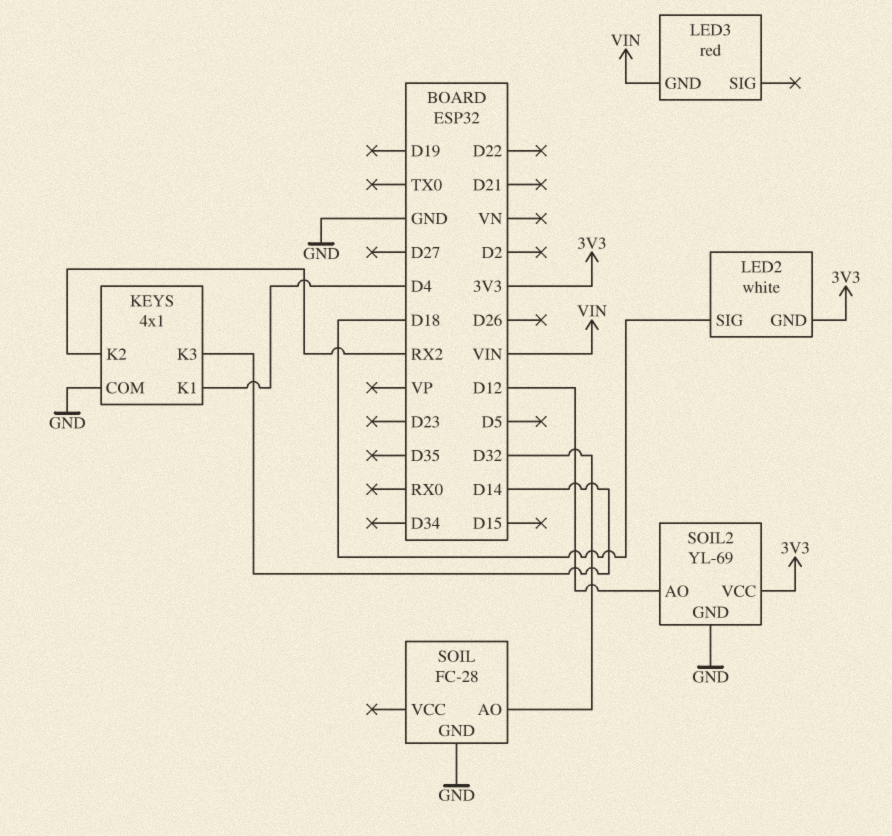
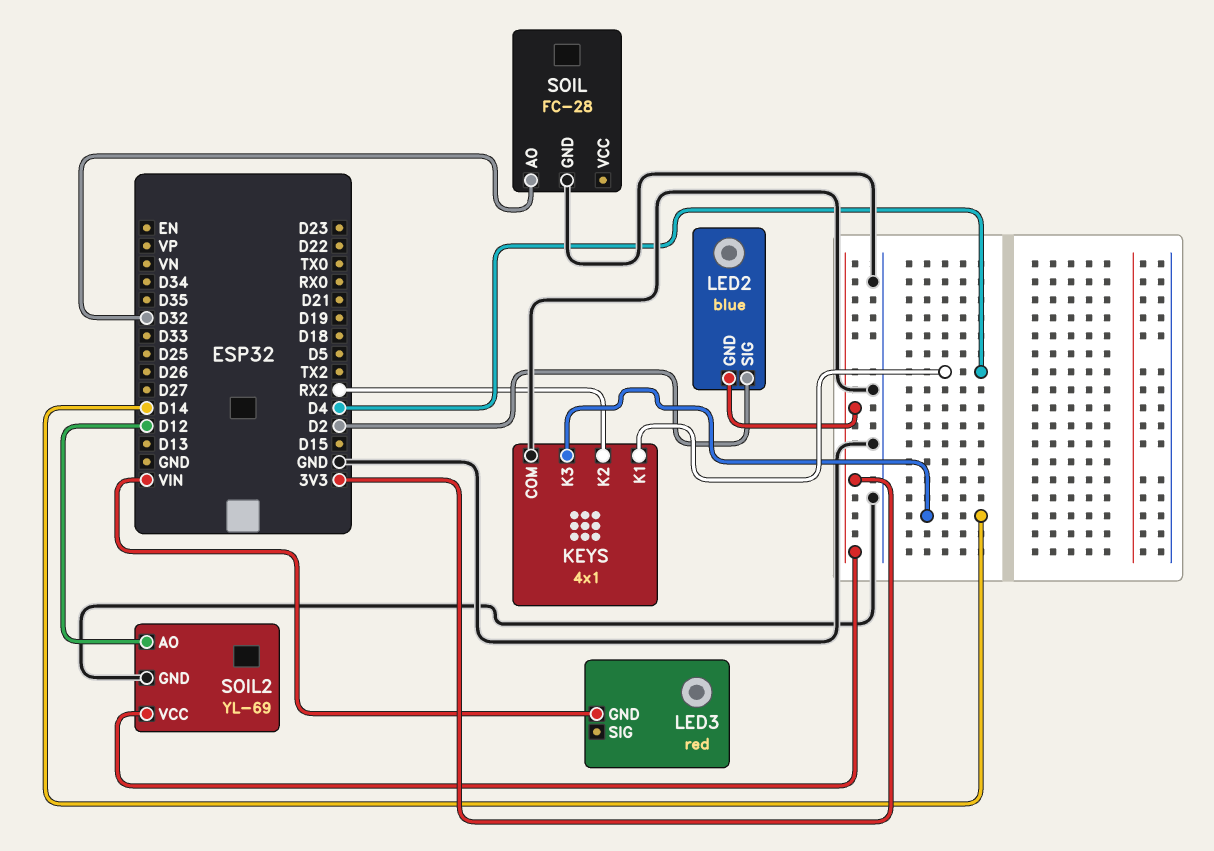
LED2: white -> blue
LED2 pin SIG: D18 -> D2

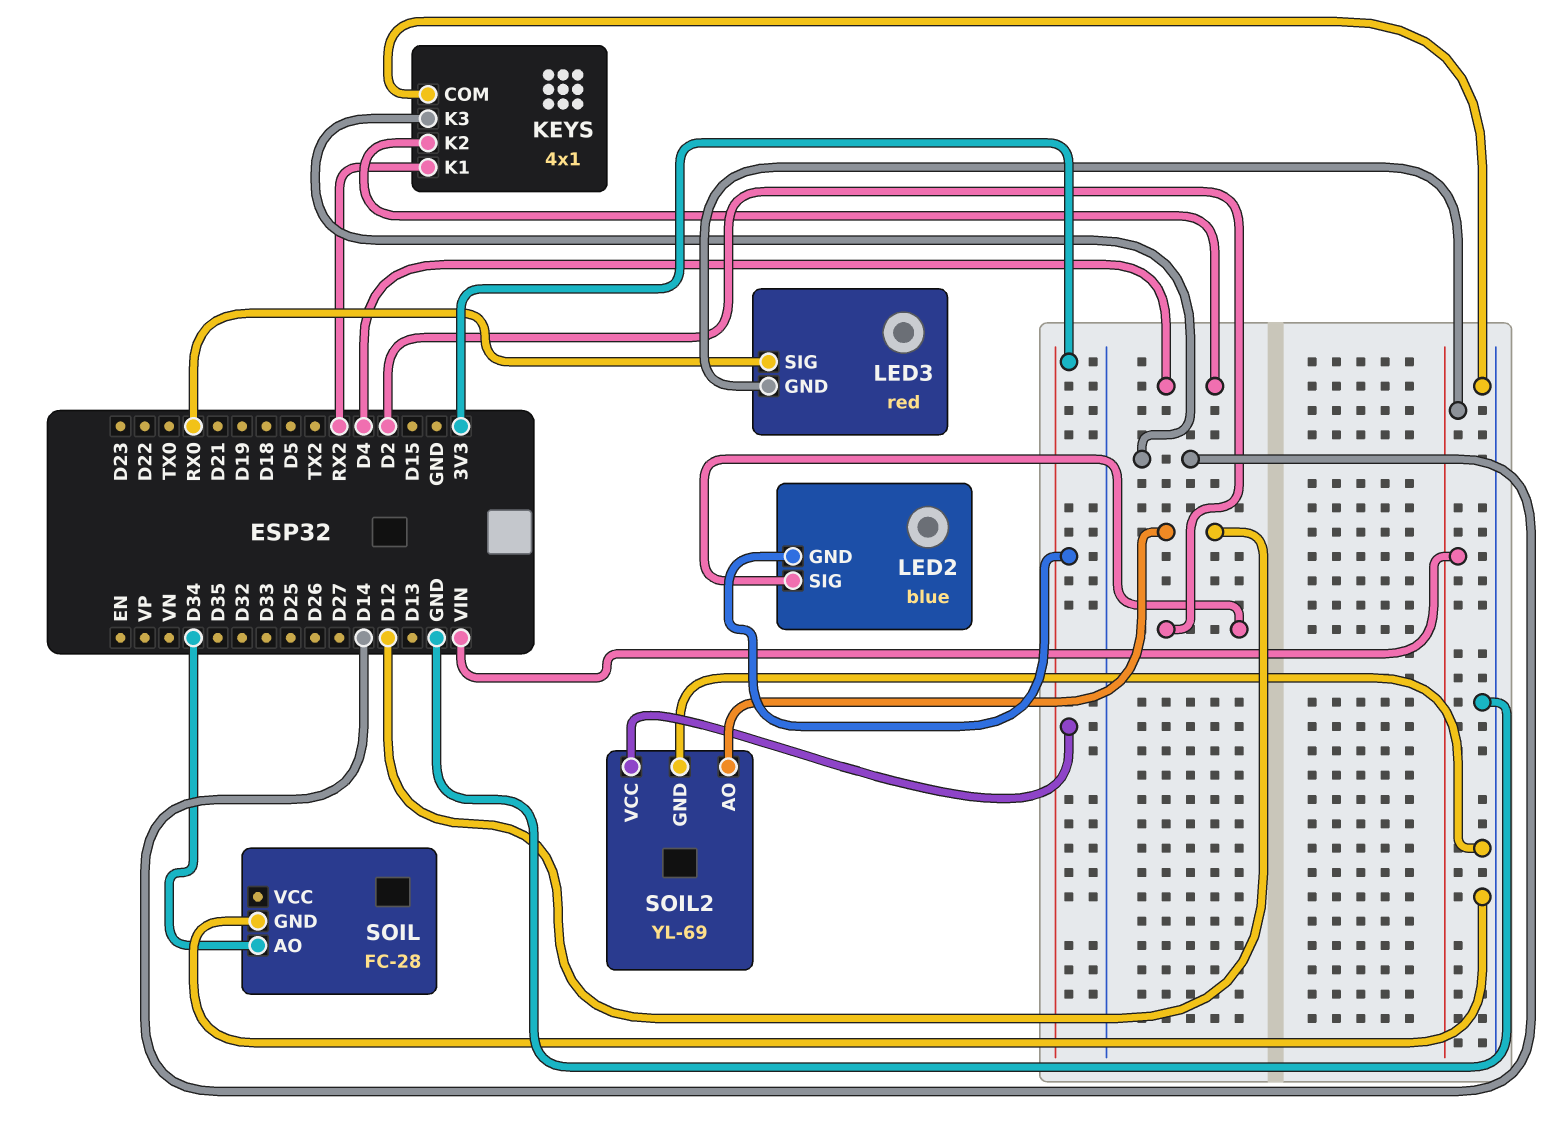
KEYS pin K1: D4 -> RX2
KEYS pin K2: RX2 -> D4
LED3 pin SIG: none -> RX0
SOIL pin AO: D32 -> D34

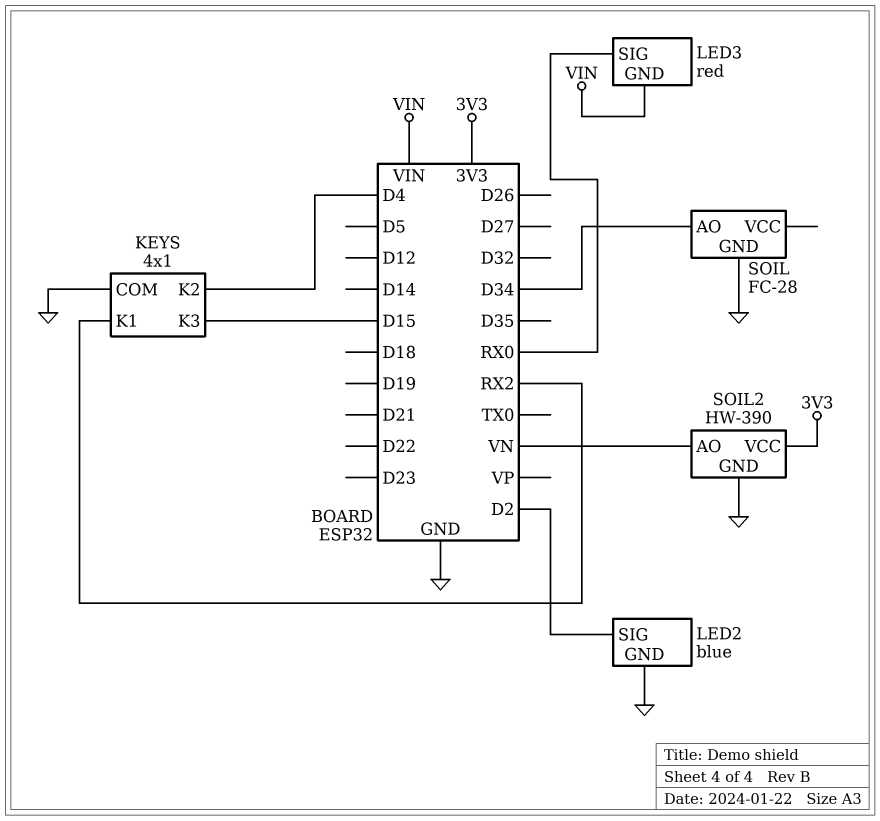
KEYS pin K3: D14 -> D15
LED2 pin GND: 3V3 -> GND
SOIL2: YL-69 -> HW-390
SOIL2 pin AO: D12 -> VN

